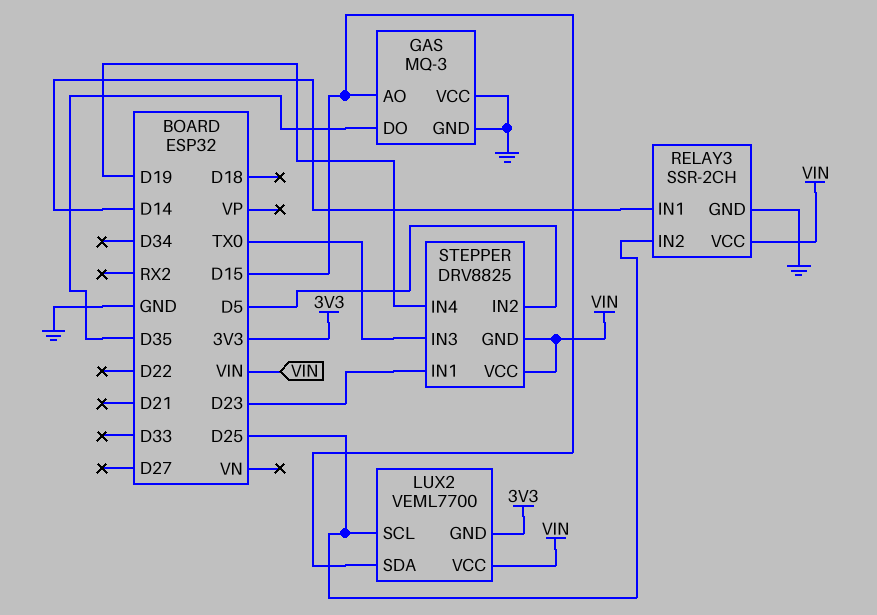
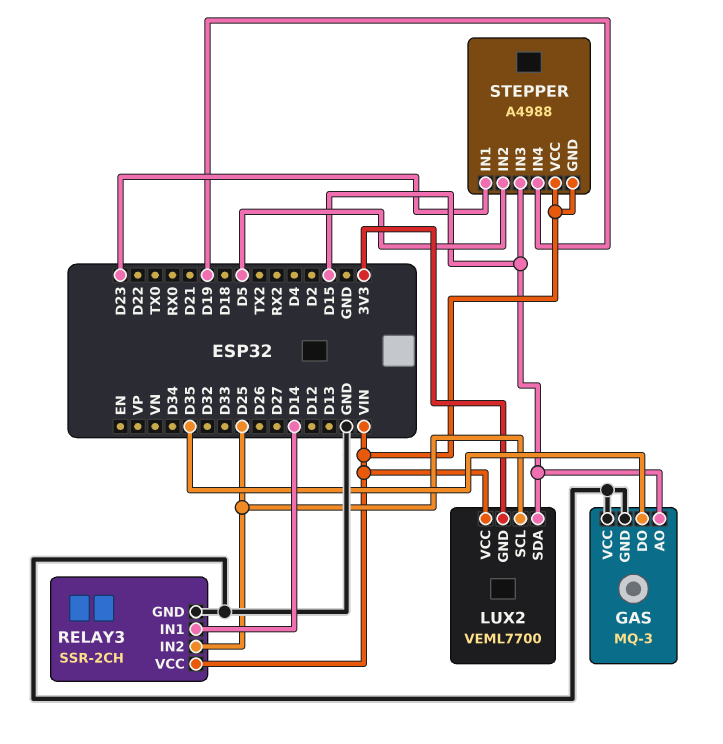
STEPPER: DRV8825 -> A4988
STEPPER pin IN3: TX0 -> D15

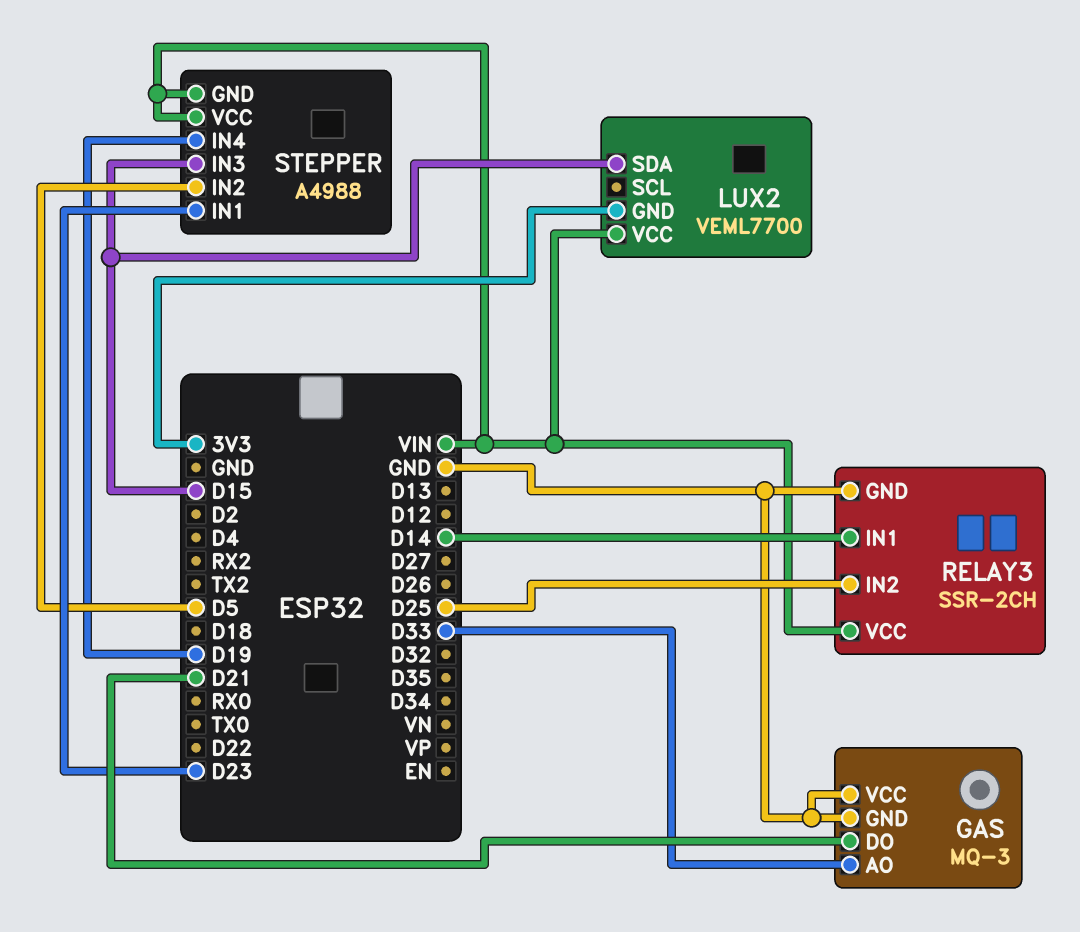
GAS pin AO: D15 -> D33
GAS pin DO: D35 -> D21
LUX2 pin SCL: D25 -> none

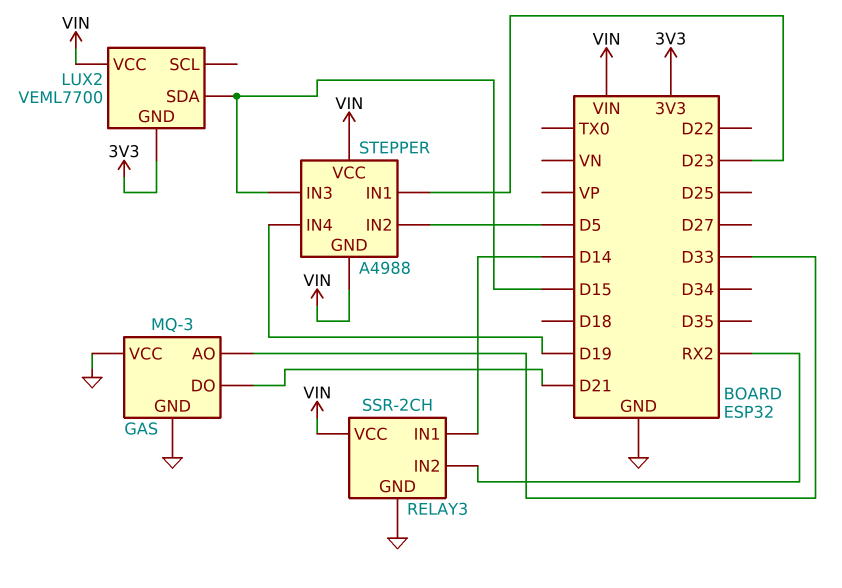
RELAY3 pin IN2: D25 -> RX2

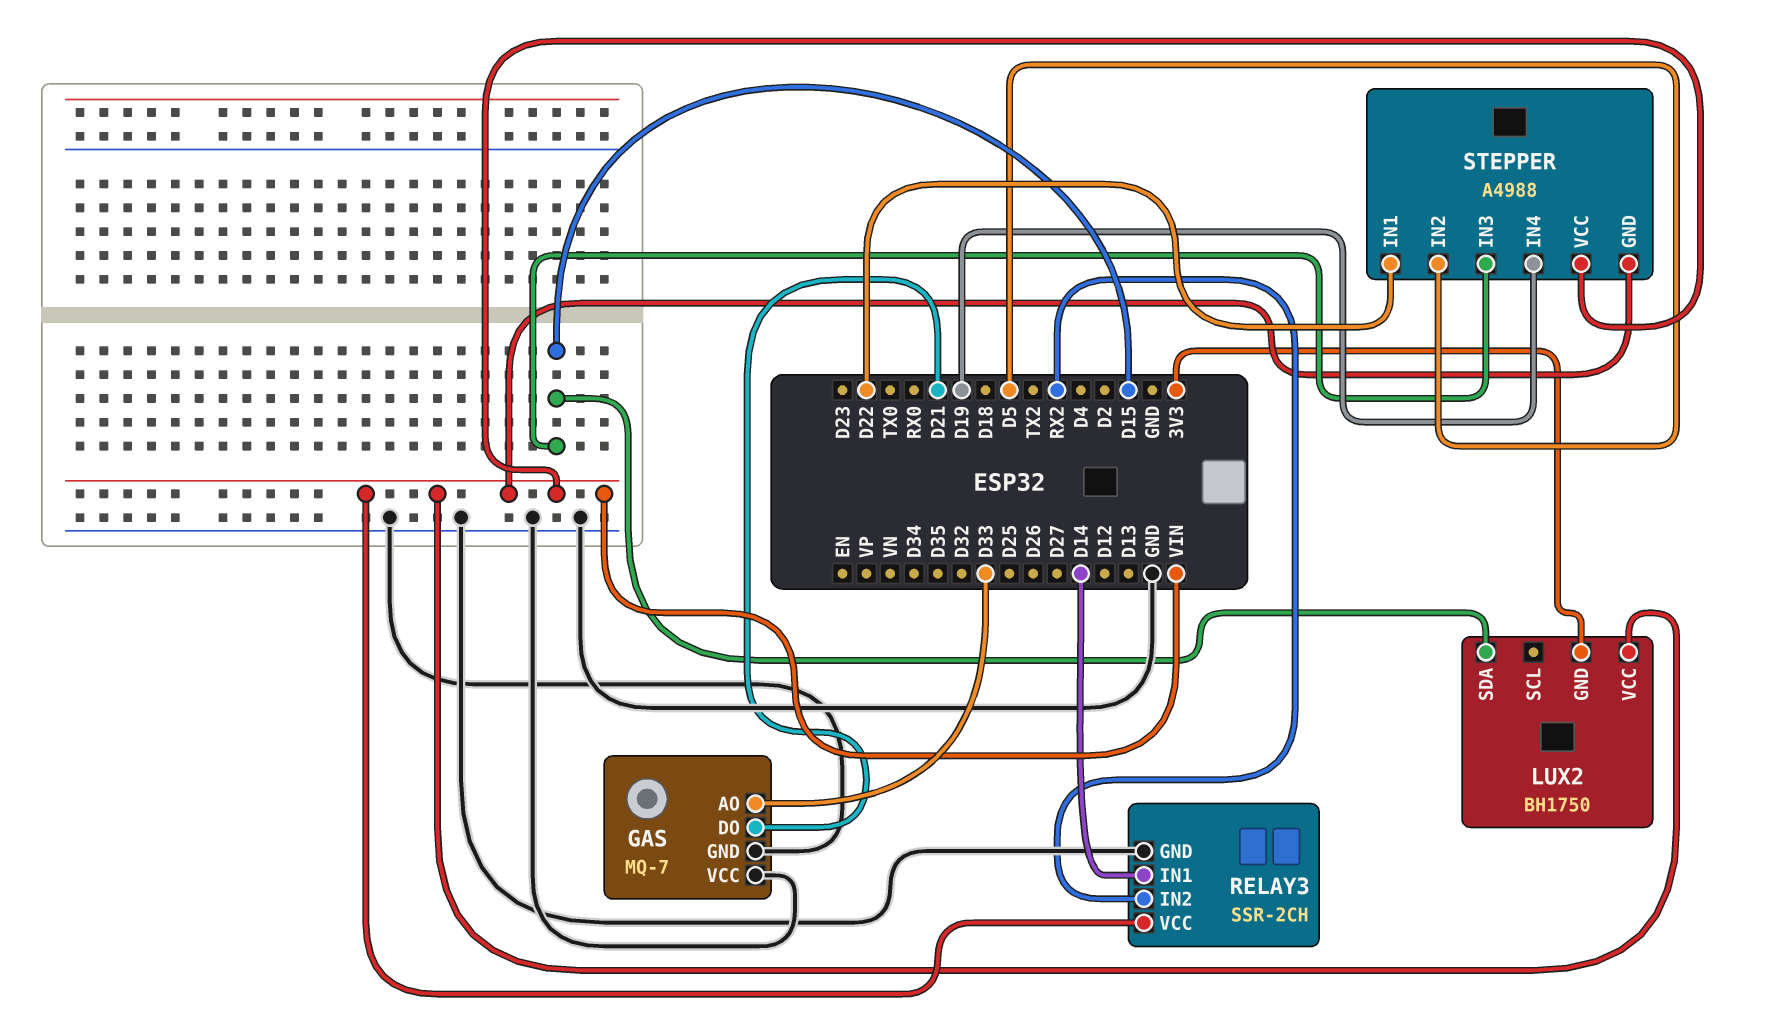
GAS: MQ-3 -> MQ-7
LUX2: VEML7700 -> BH1750
STEPPER pin IN1: D23 -> D22

